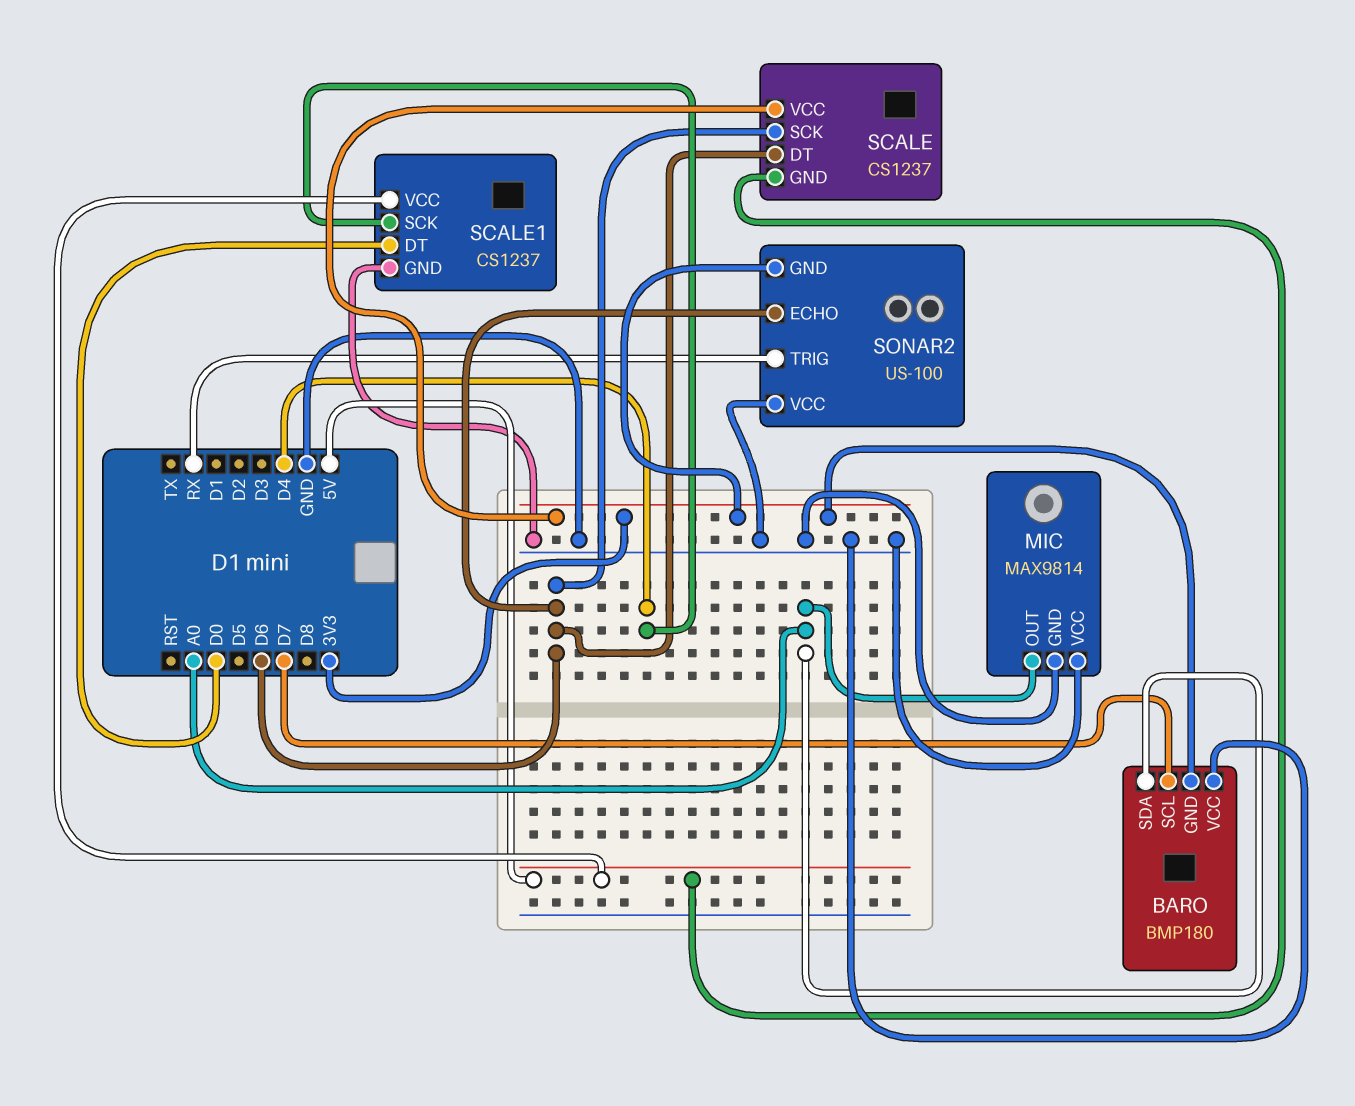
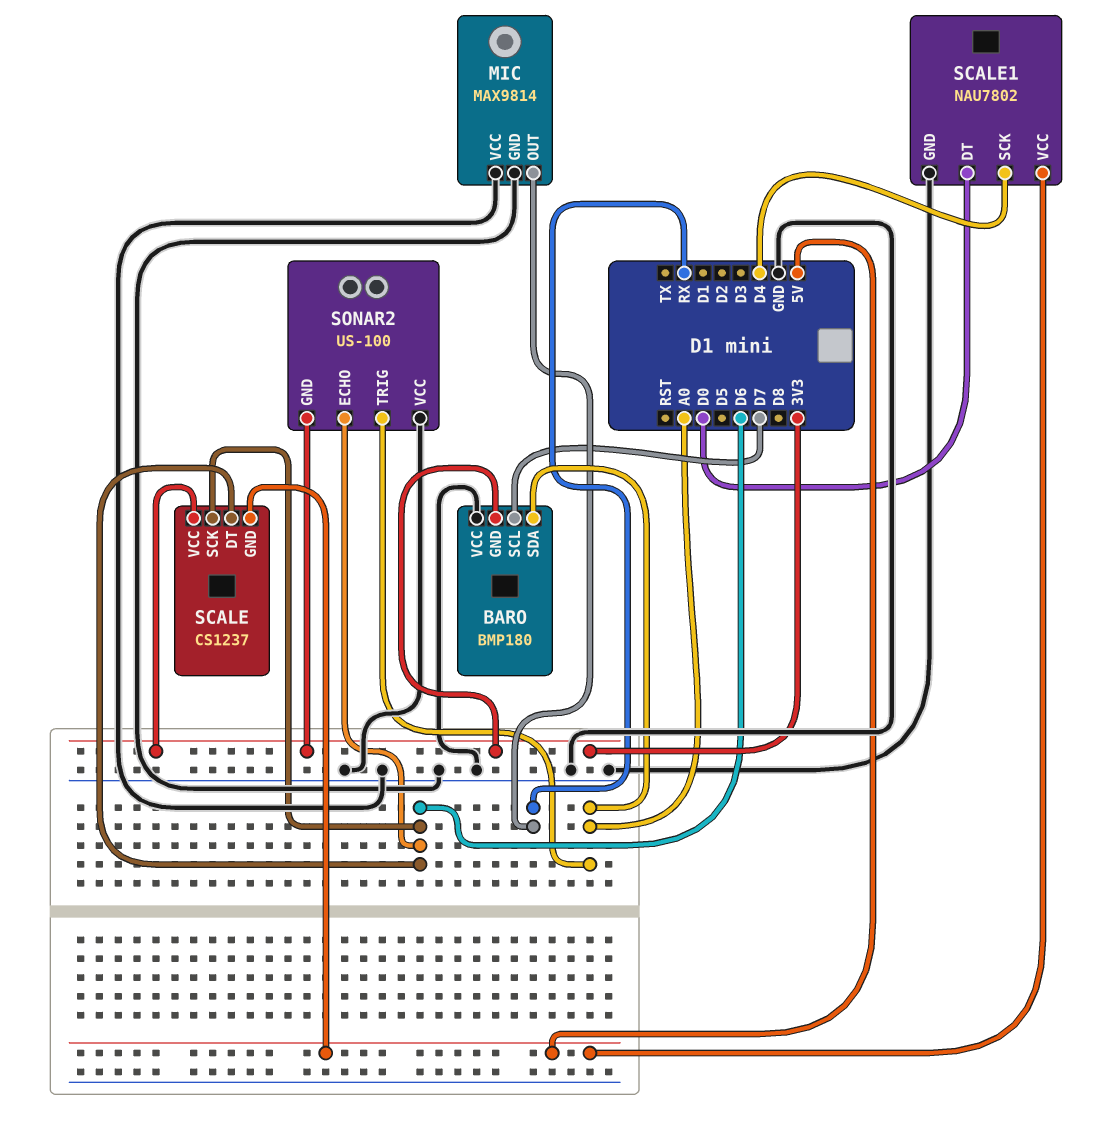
MIC pin OUT: A0 -> RX
SCALE1: CS1237 -> NAU7802
SONAR2 pin TRIG: RX -> A0

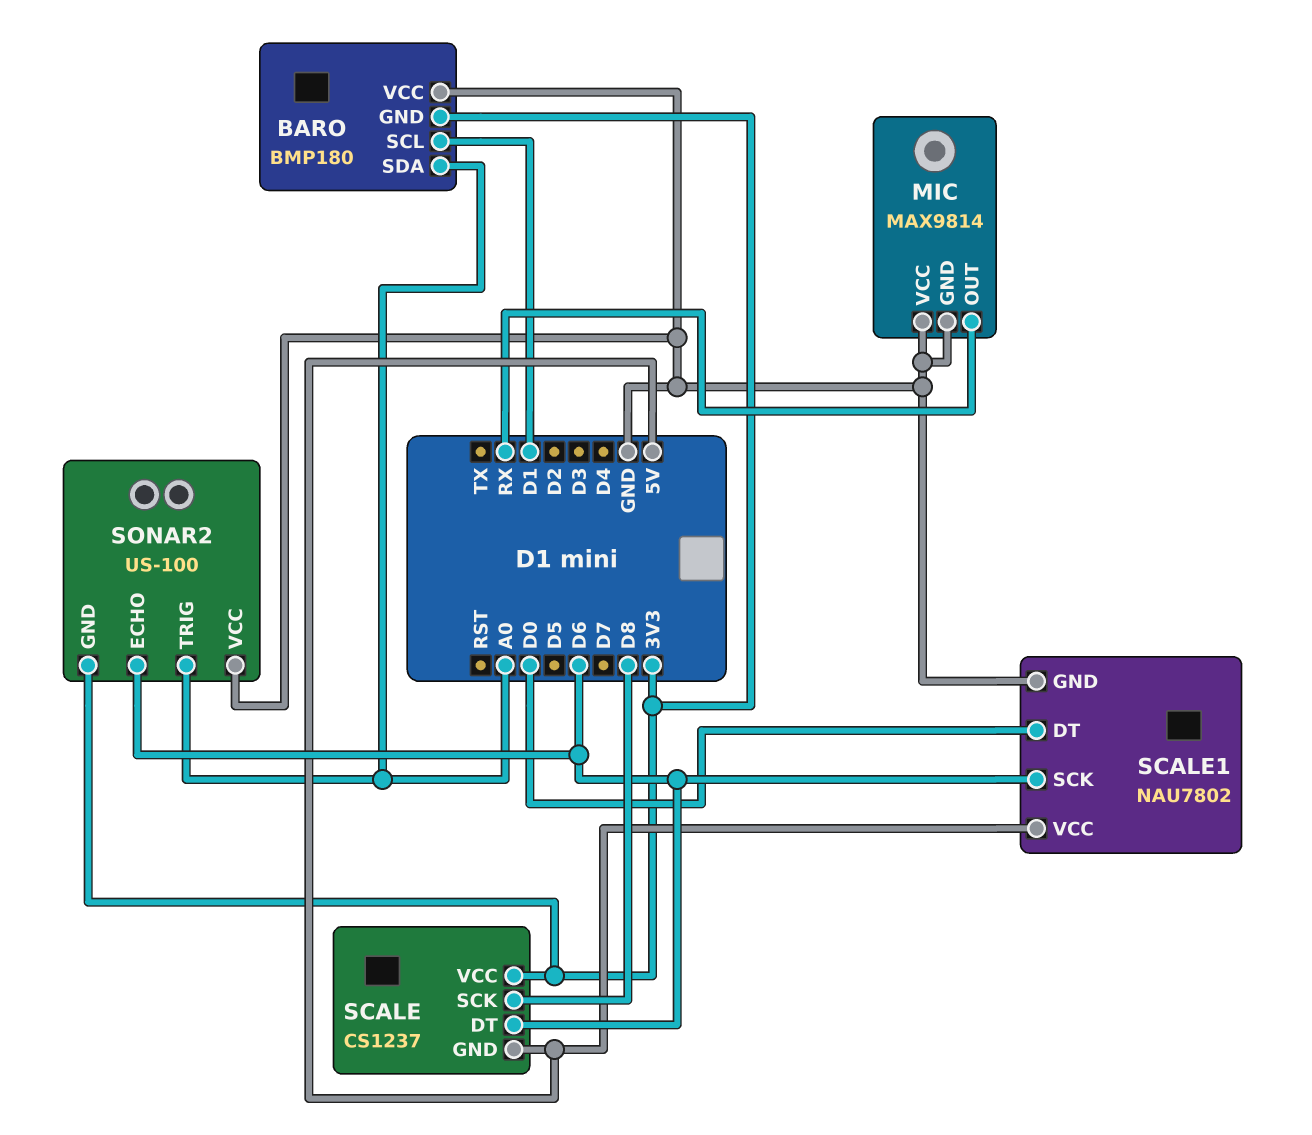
BARO pin SCL: D7 -> D1
SCALE pin SCK: D6 -> D8
SCALE1 pin SCK: D4 -> D6

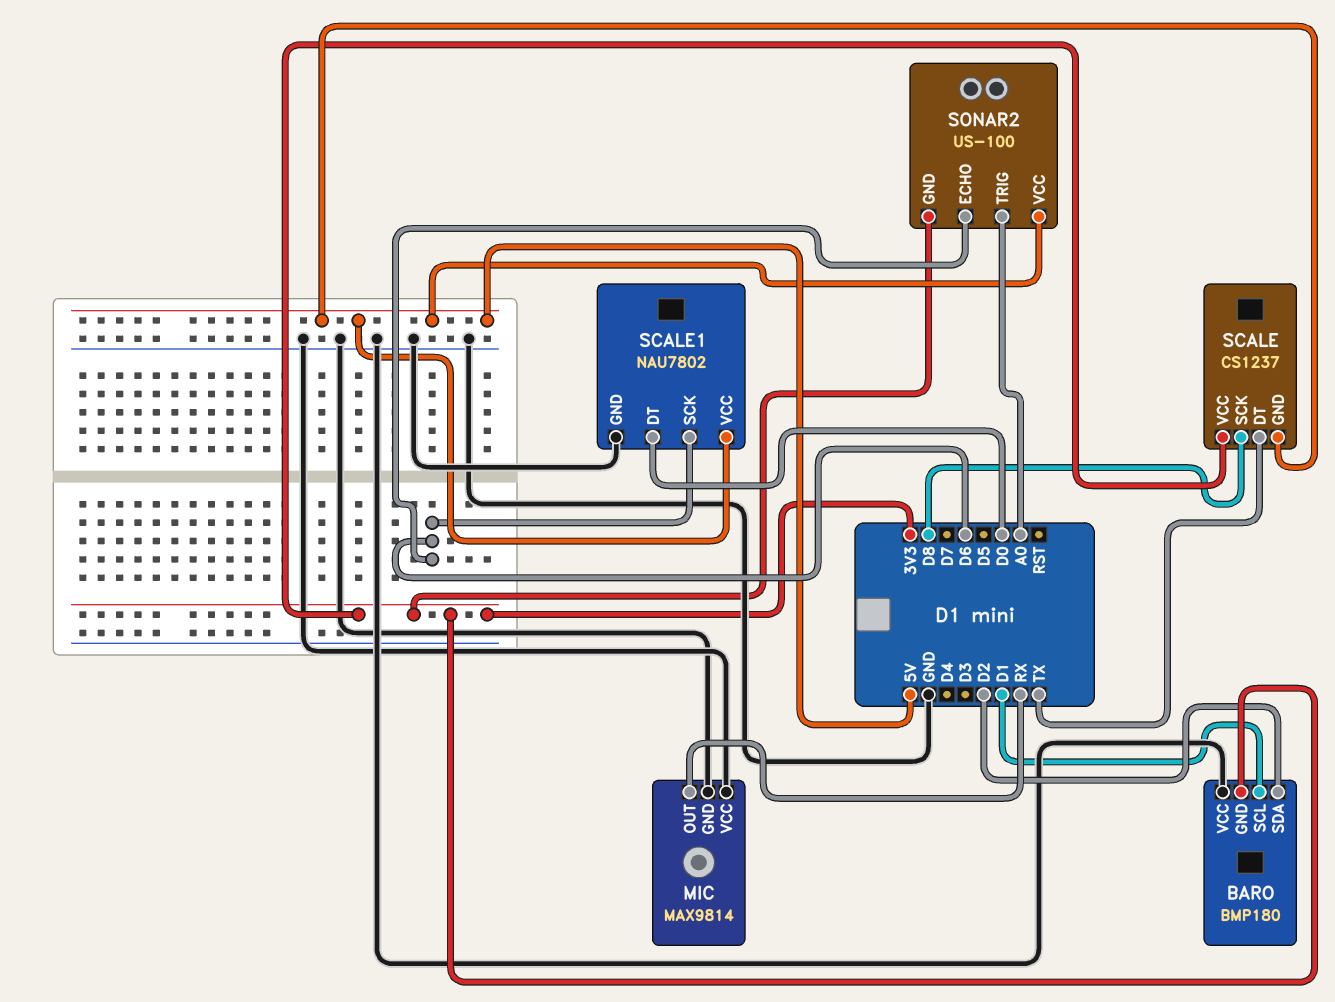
BARO pin SDA: A0 -> D2
SCALE pin DT: D6 -> TX
SONAR2 pin VCC: GND -> 5V

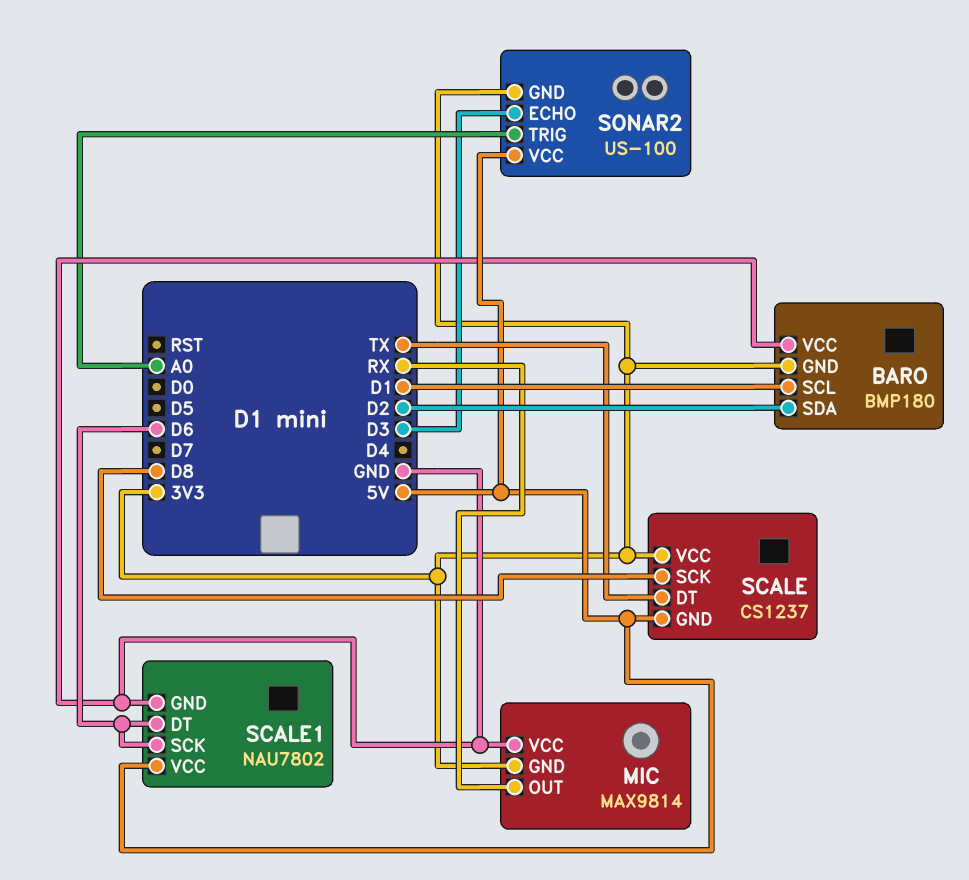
MIC pin GND: GND -> 3V3
SCALE1 pin DT: D0 -> D6
SONAR2 pin ECHO: D6 -> D3

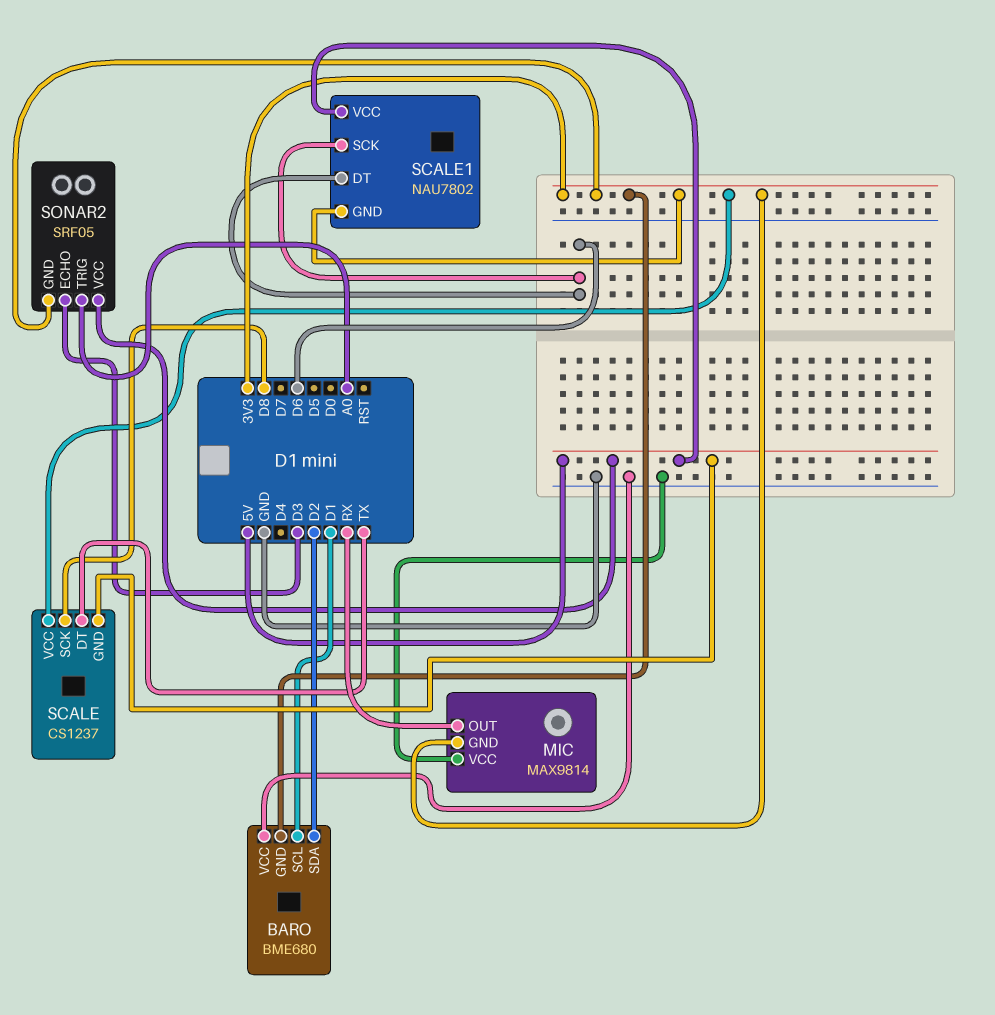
BARO: BMP180 -> BME680
SCALE1 pin GND: GND -> 3V3
SONAR2: US-100 -> SRF05

